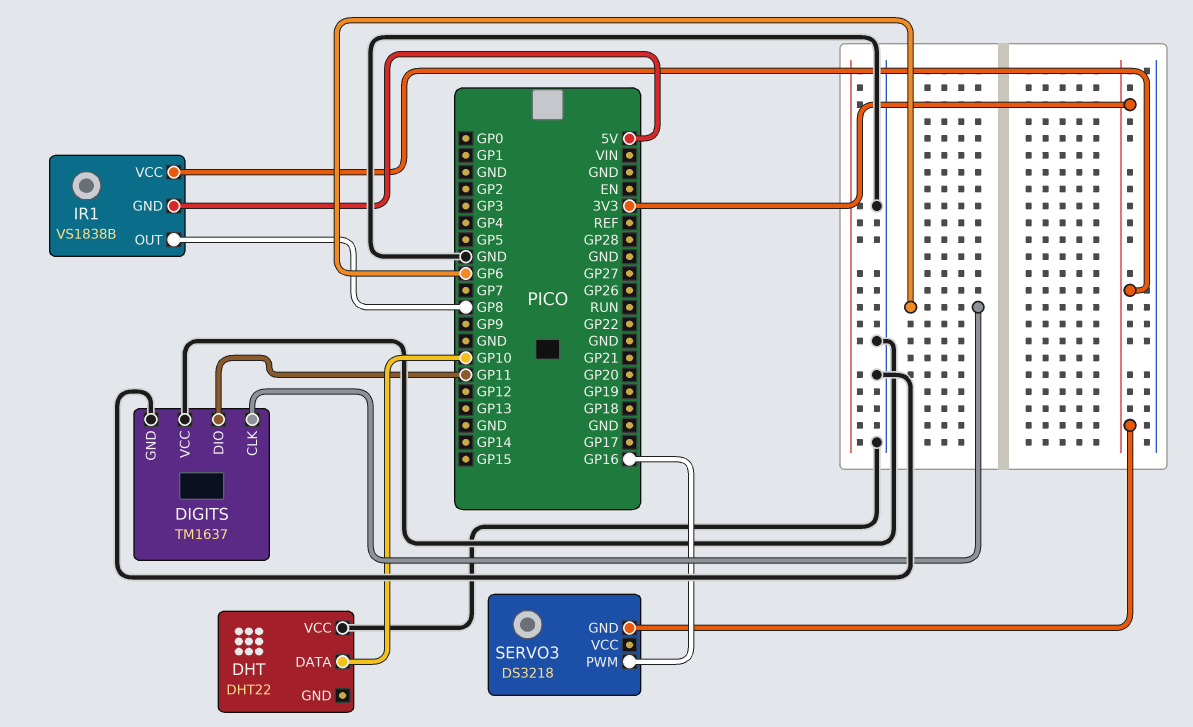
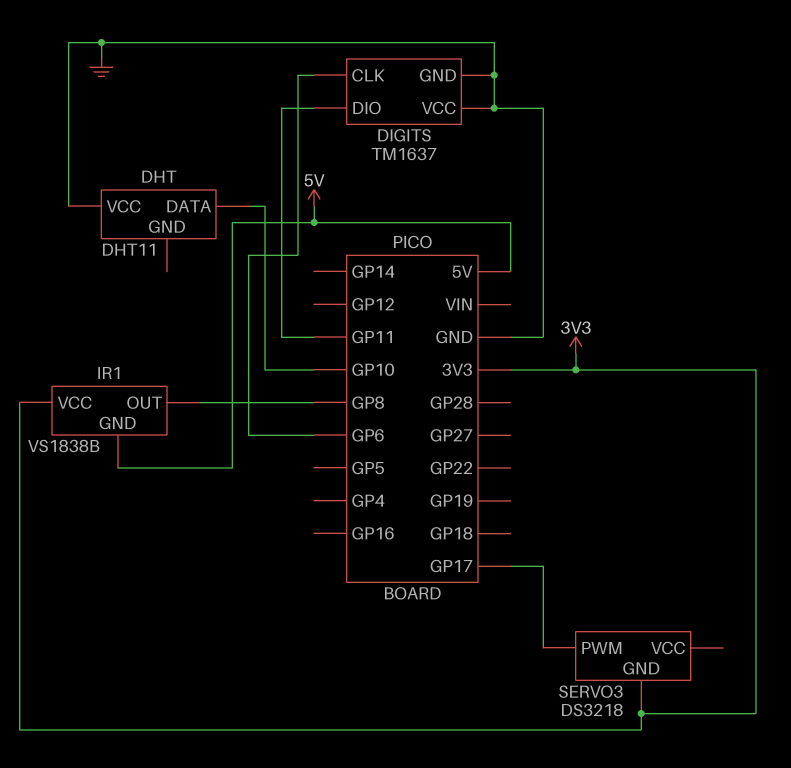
DHT: DHT22 -> DHT11
SERVO3 pin PWM: GP16 -> GP17

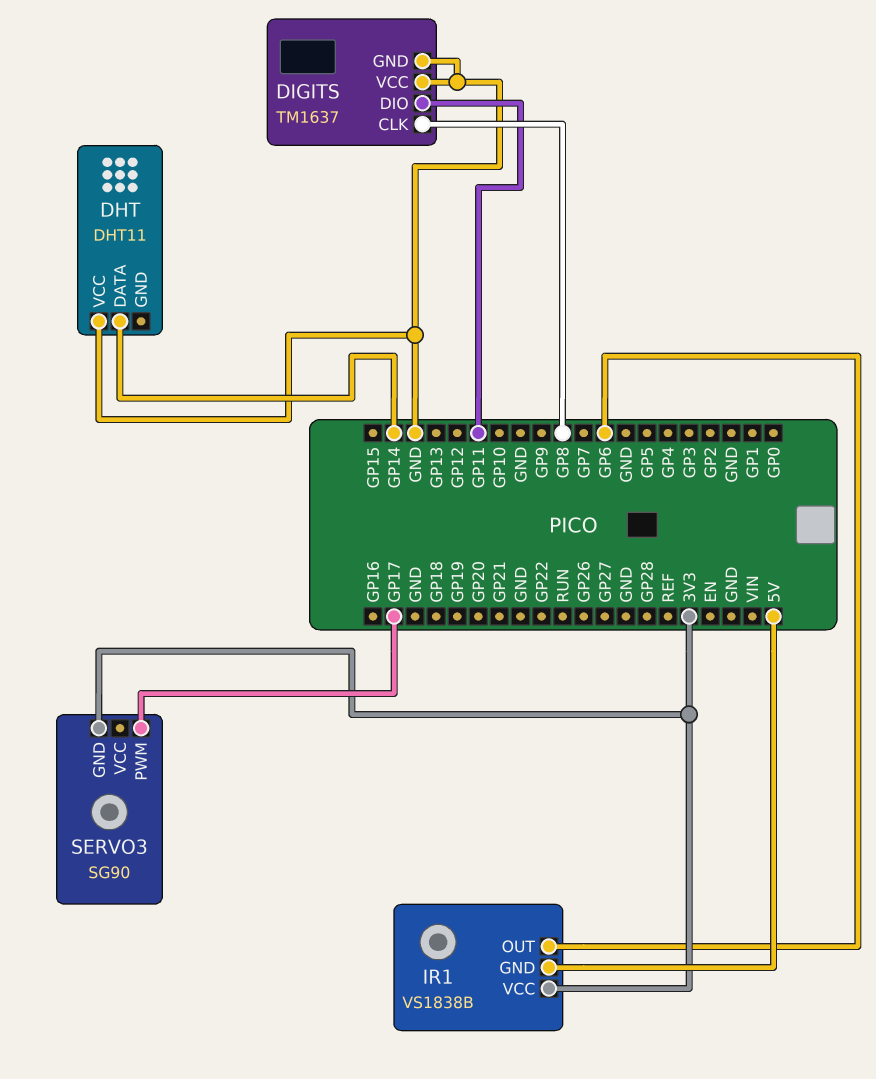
DHT pin DATA: GP10 -> GP14
DIGITS pin CLK: GP6 -> GP8
IR1 pin OUT: GP8 -> GP6
SERVO3: DS3218 -> SG90

